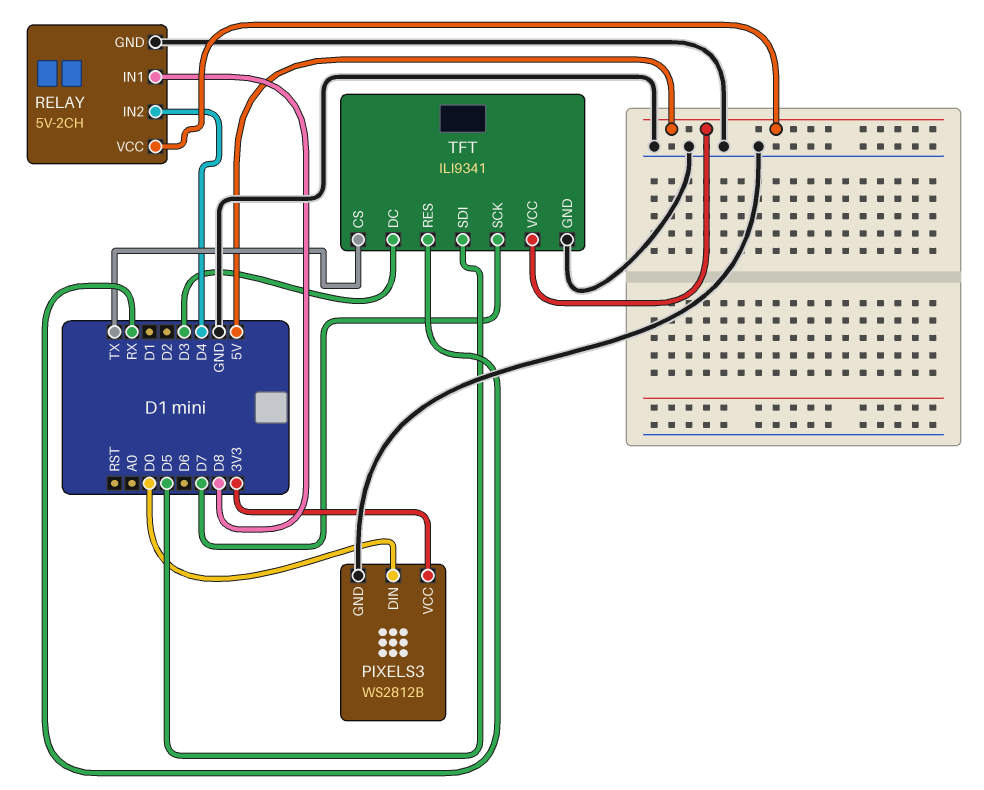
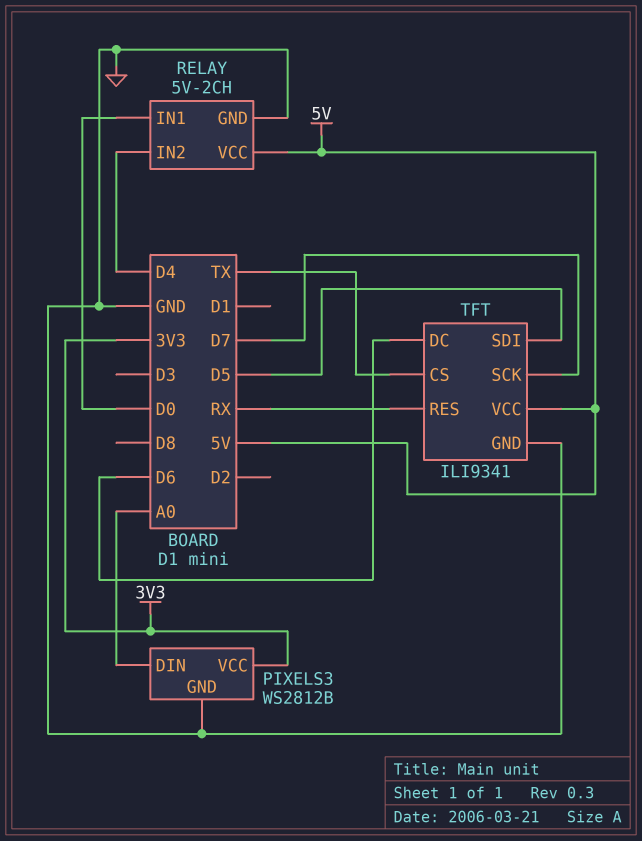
PIXELS3 pin DIN: D0 -> A0
RELAY pin IN1: D8 -> D0
TFT pin DC: D3 -> D6

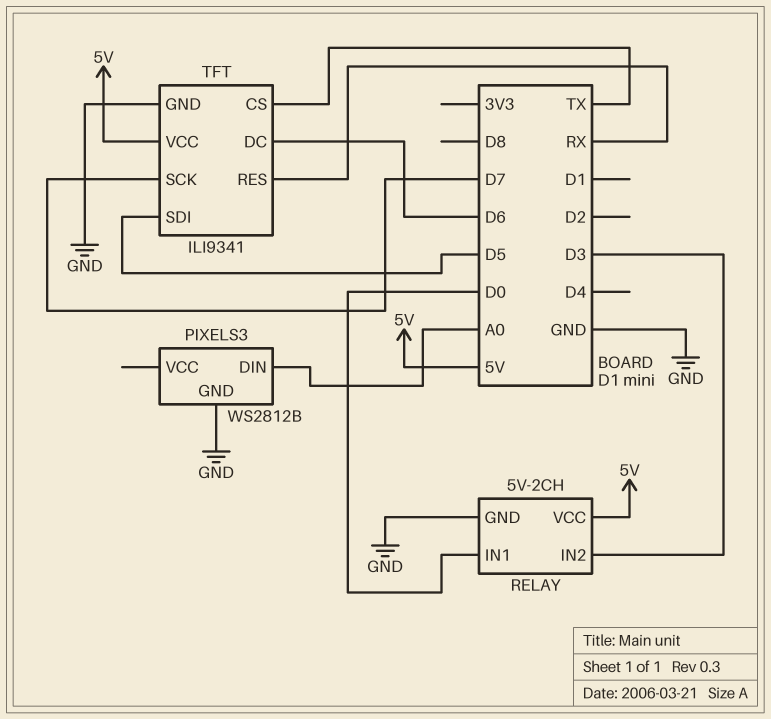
PIXELS3 pin VCC: 3V3 -> none
RELAY pin IN2: D4 -> D3

